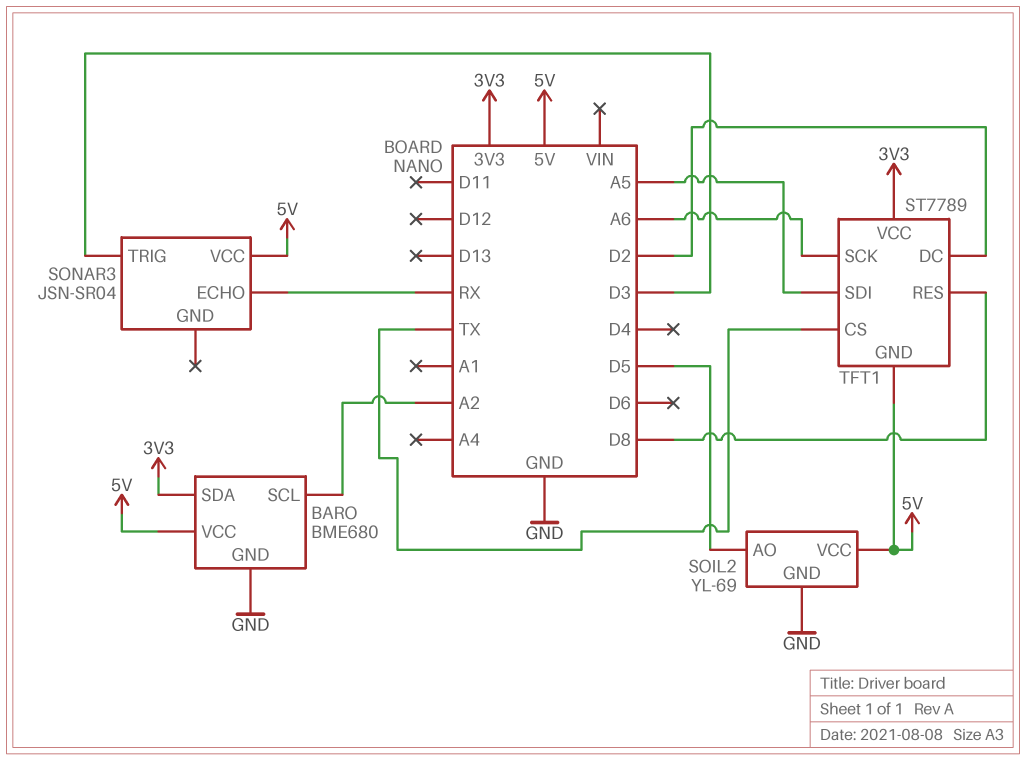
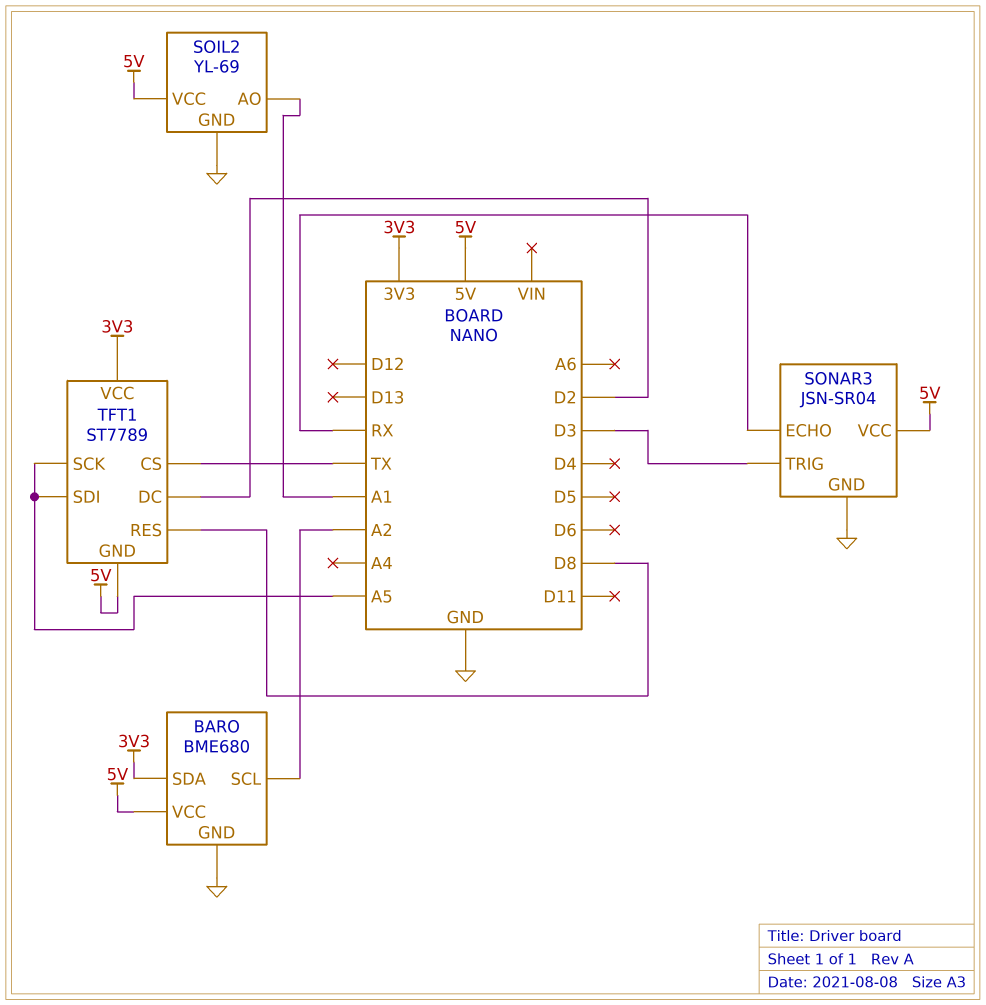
SOIL2 pin AO: D5 -> A1
SONAR3 pin GND: none -> GND
TFT1 pin SCK: A6 -> A5

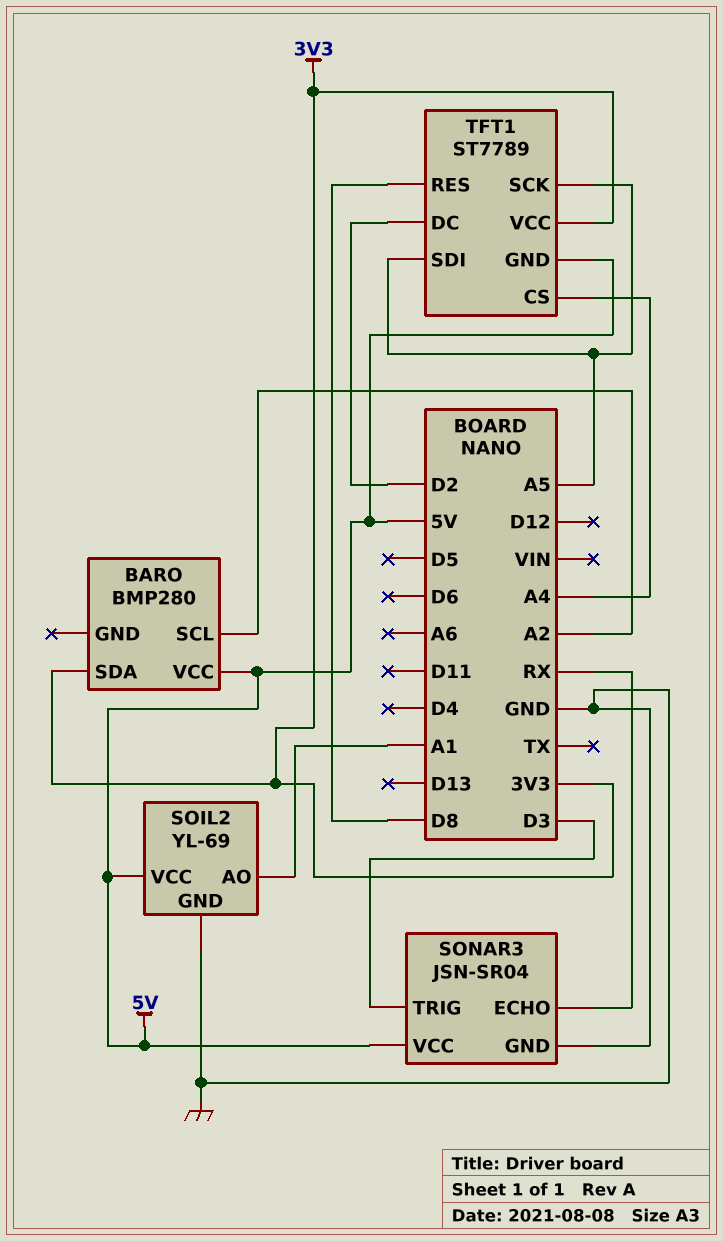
BARO: BME680 -> BMP280
BARO pin GND: GND -> none
TFT1 pin CS: TX -> A4

